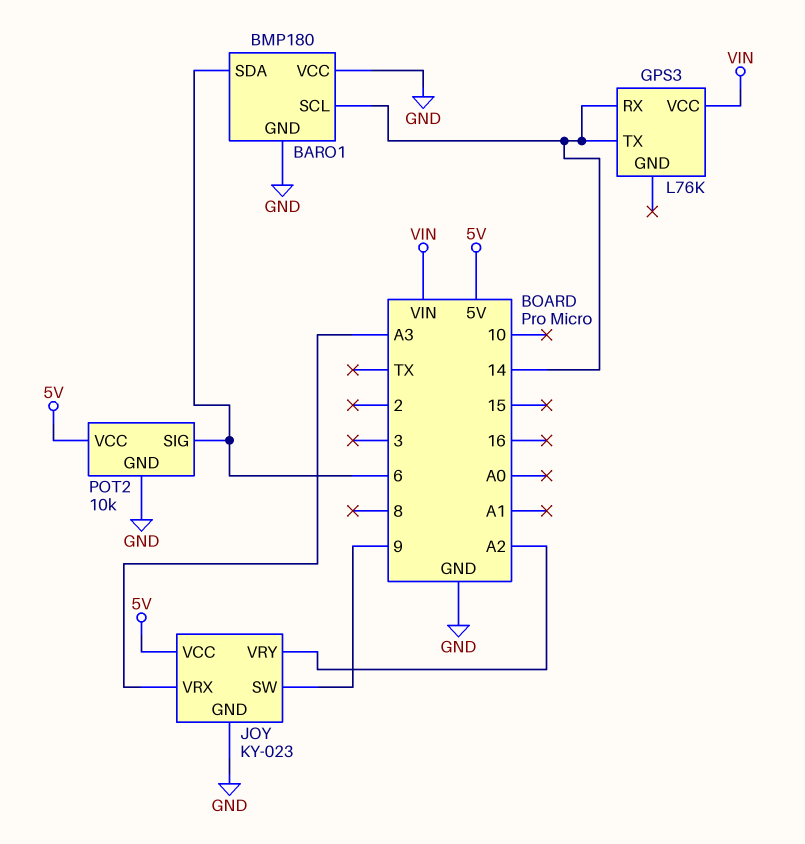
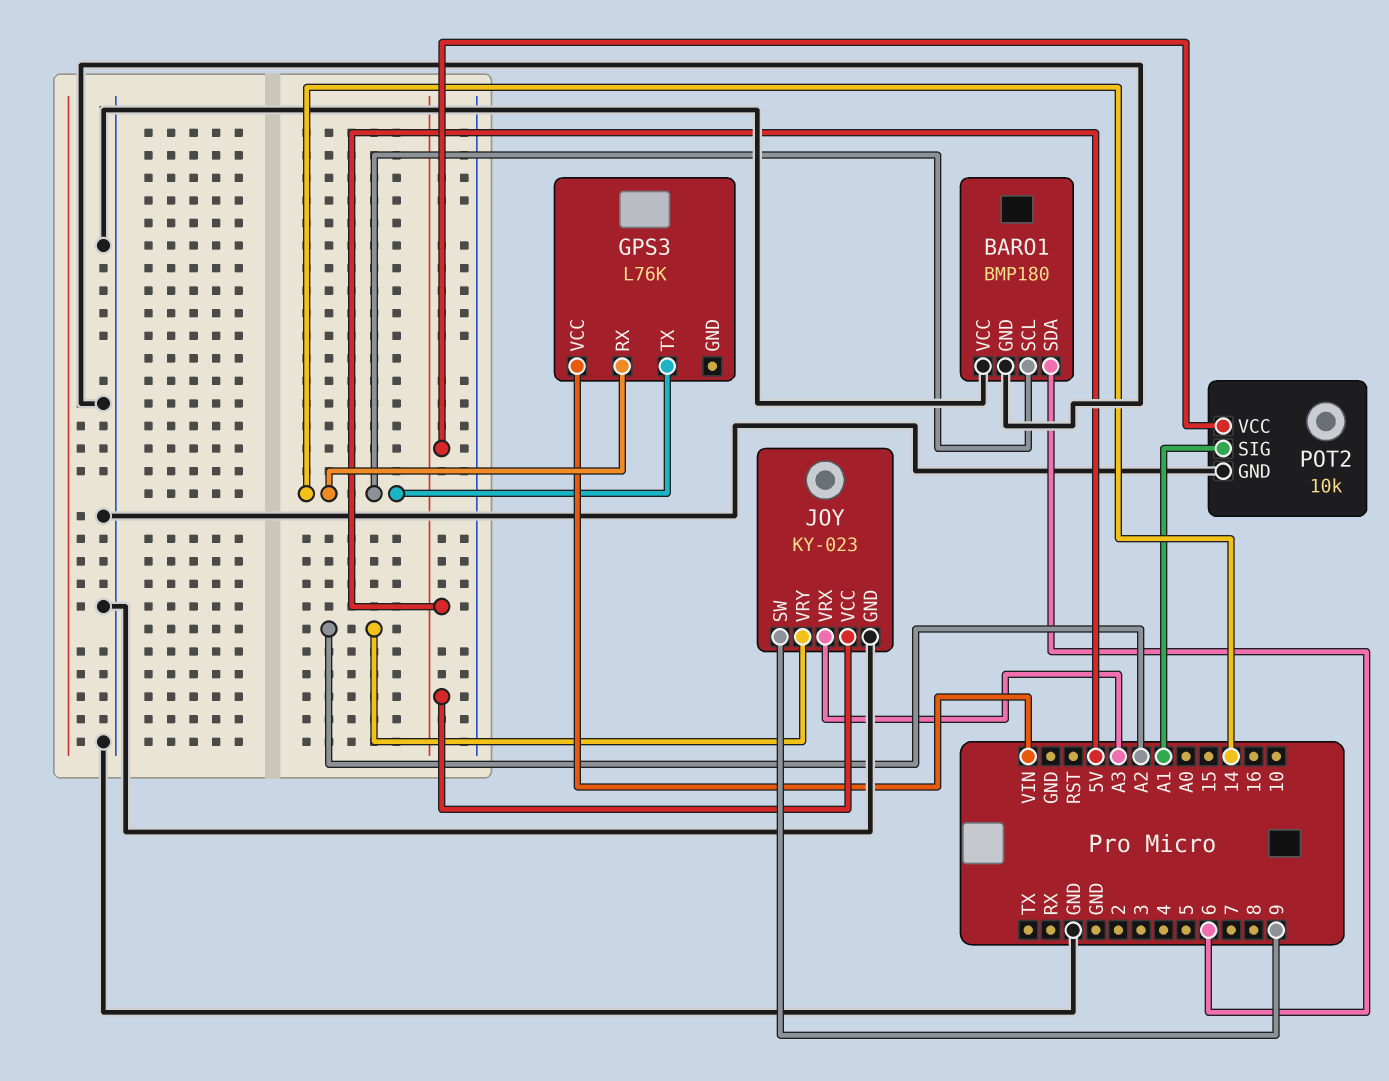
POT2 pin SIG: 6 -> A1

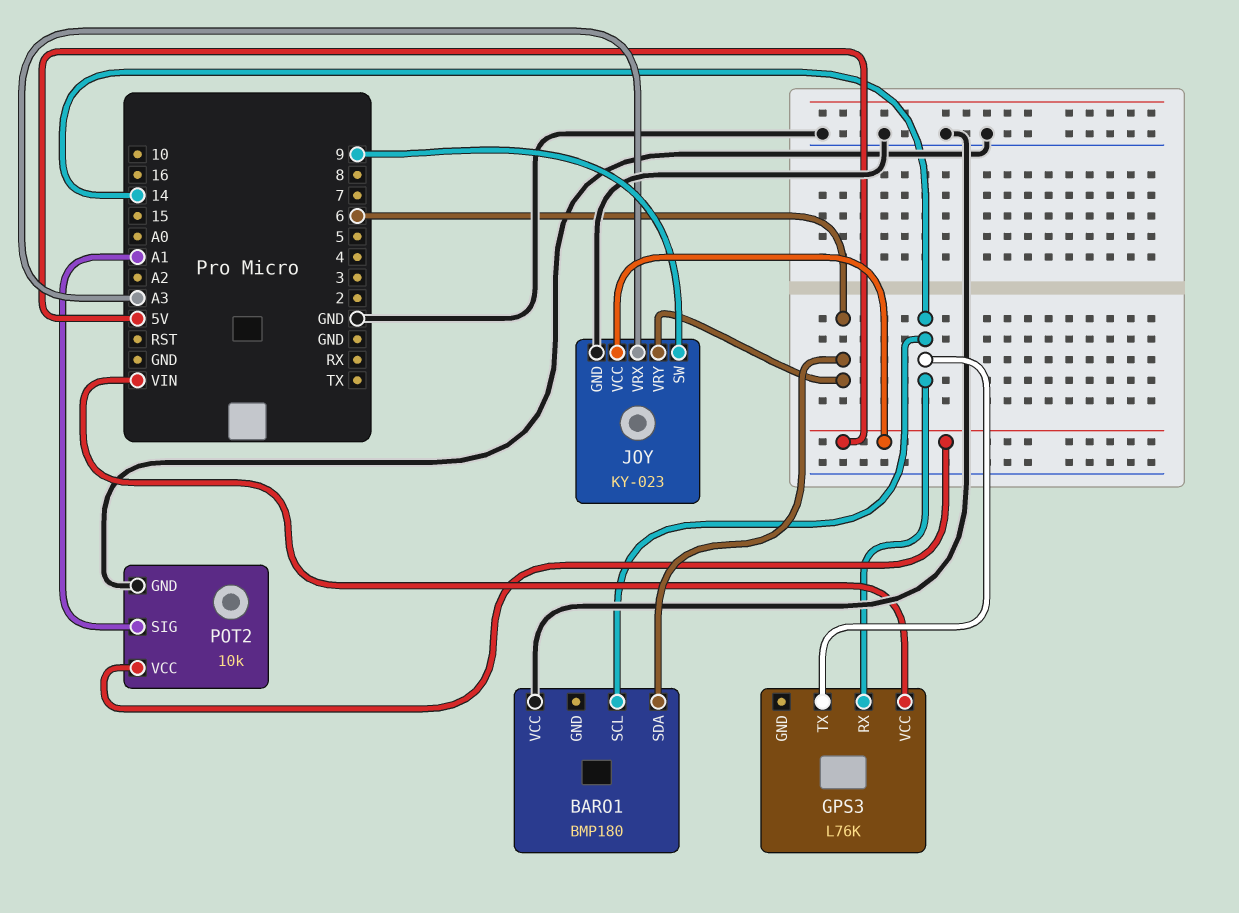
BARO1 pin GND: GND -> none
JOY pin VRY: A2 -> 6

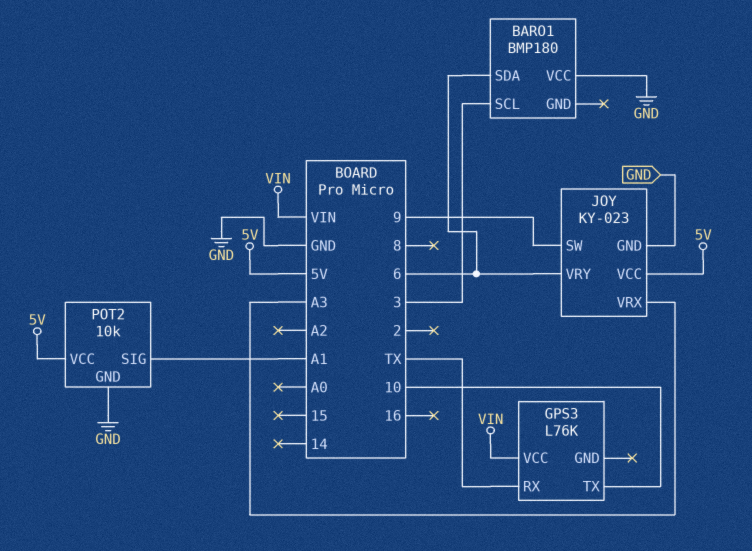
BARO1 pin SCL: 14 -> 3
GPS3 pin RX: 14 -> TX
GPS3 pin TX: 14 -> 10

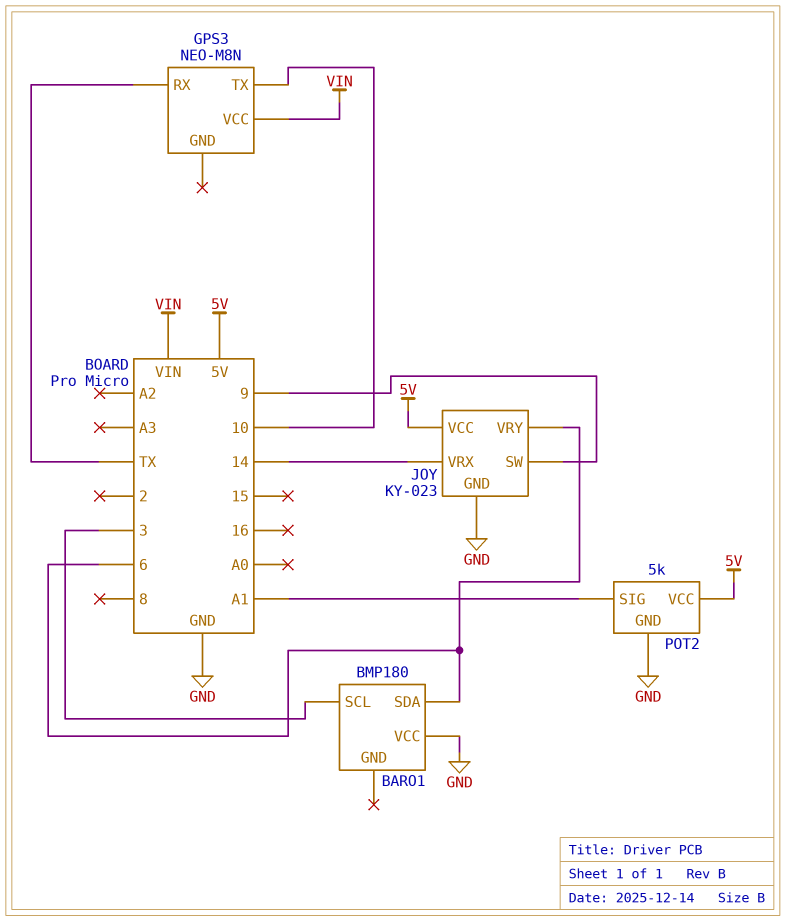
GPS3: L76K -> NEO-M8N
JOY pin VRX: A3 -> 14
POT2: 10k -> 5k

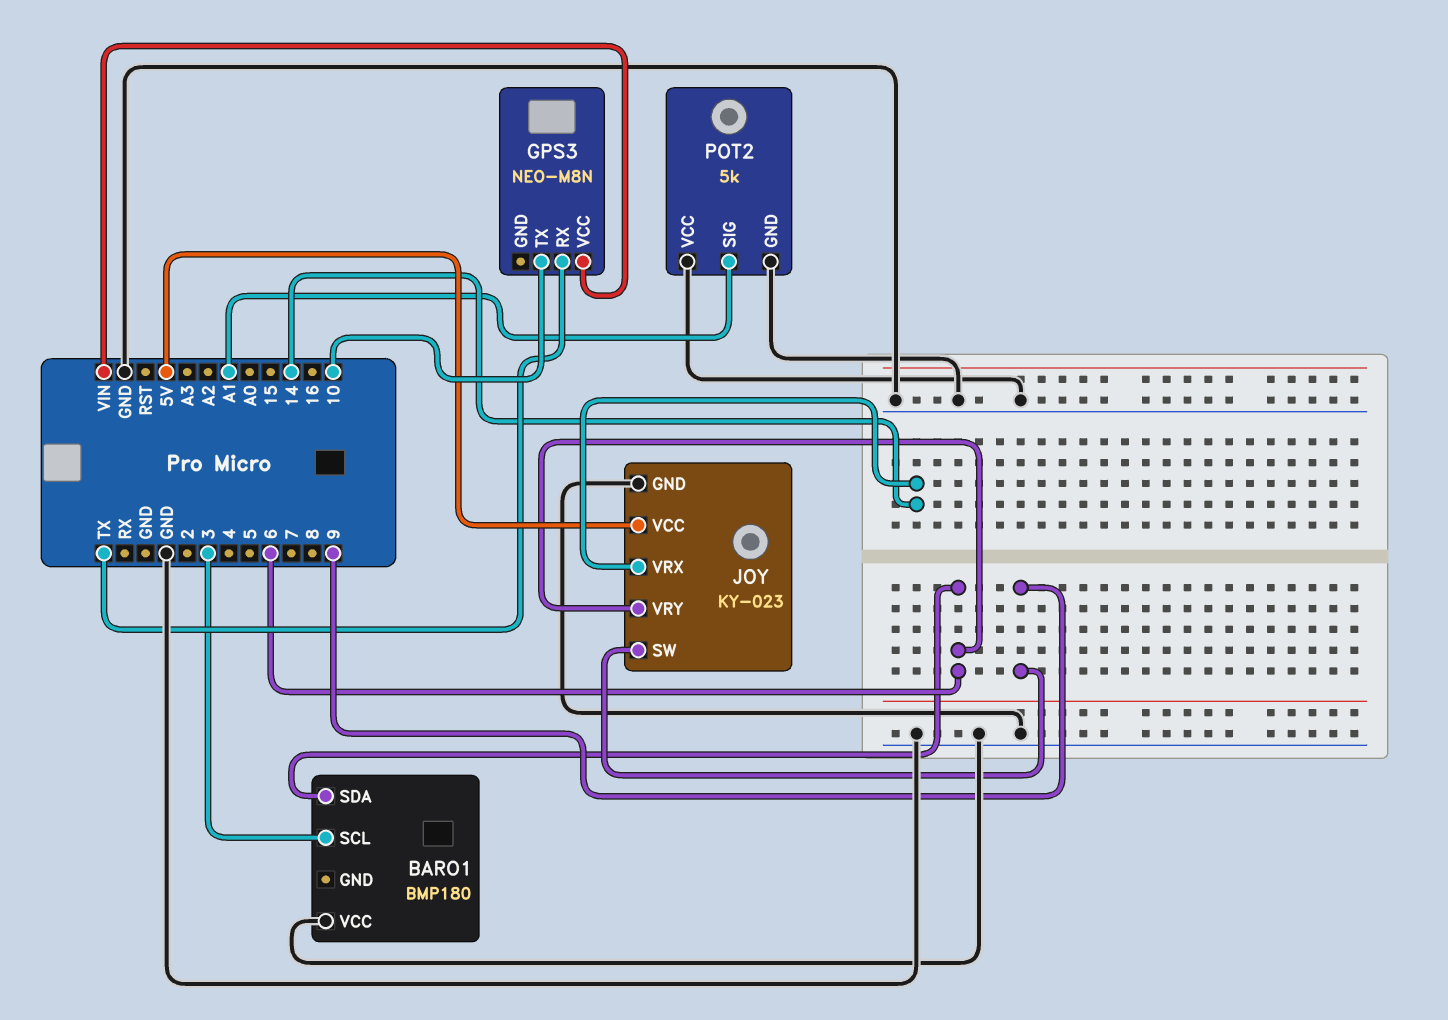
POT2 pin VCC: 5V -> GND

